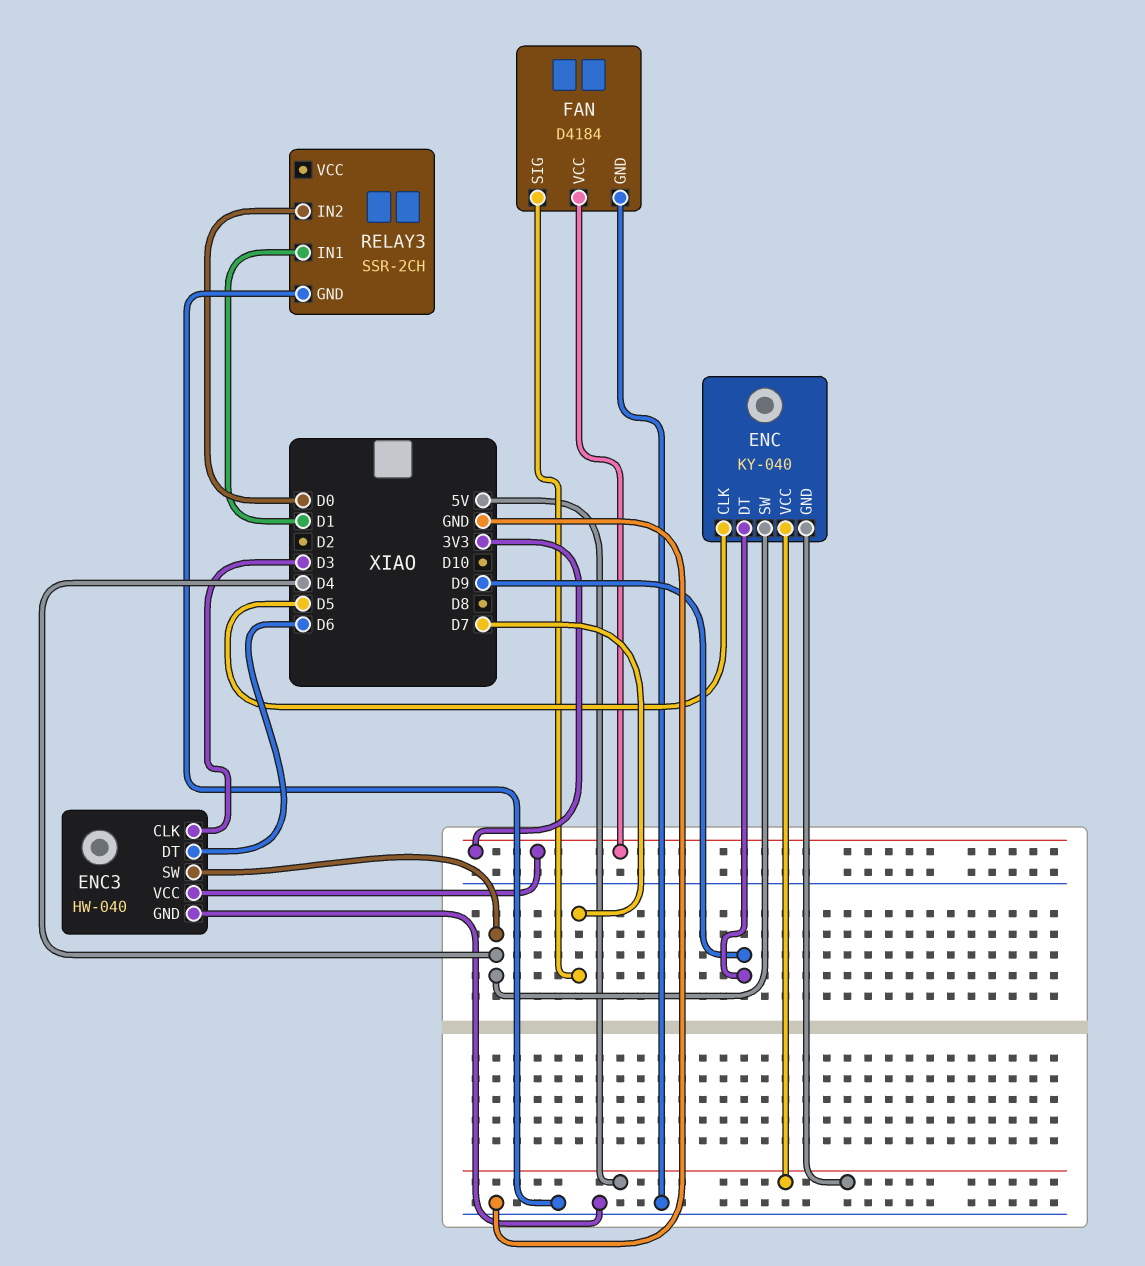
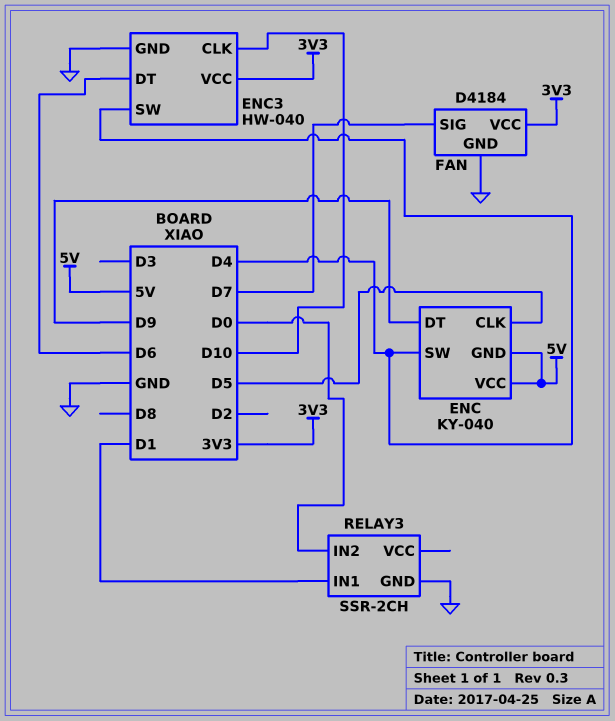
ENC3 pin CLK: D3 -> D10

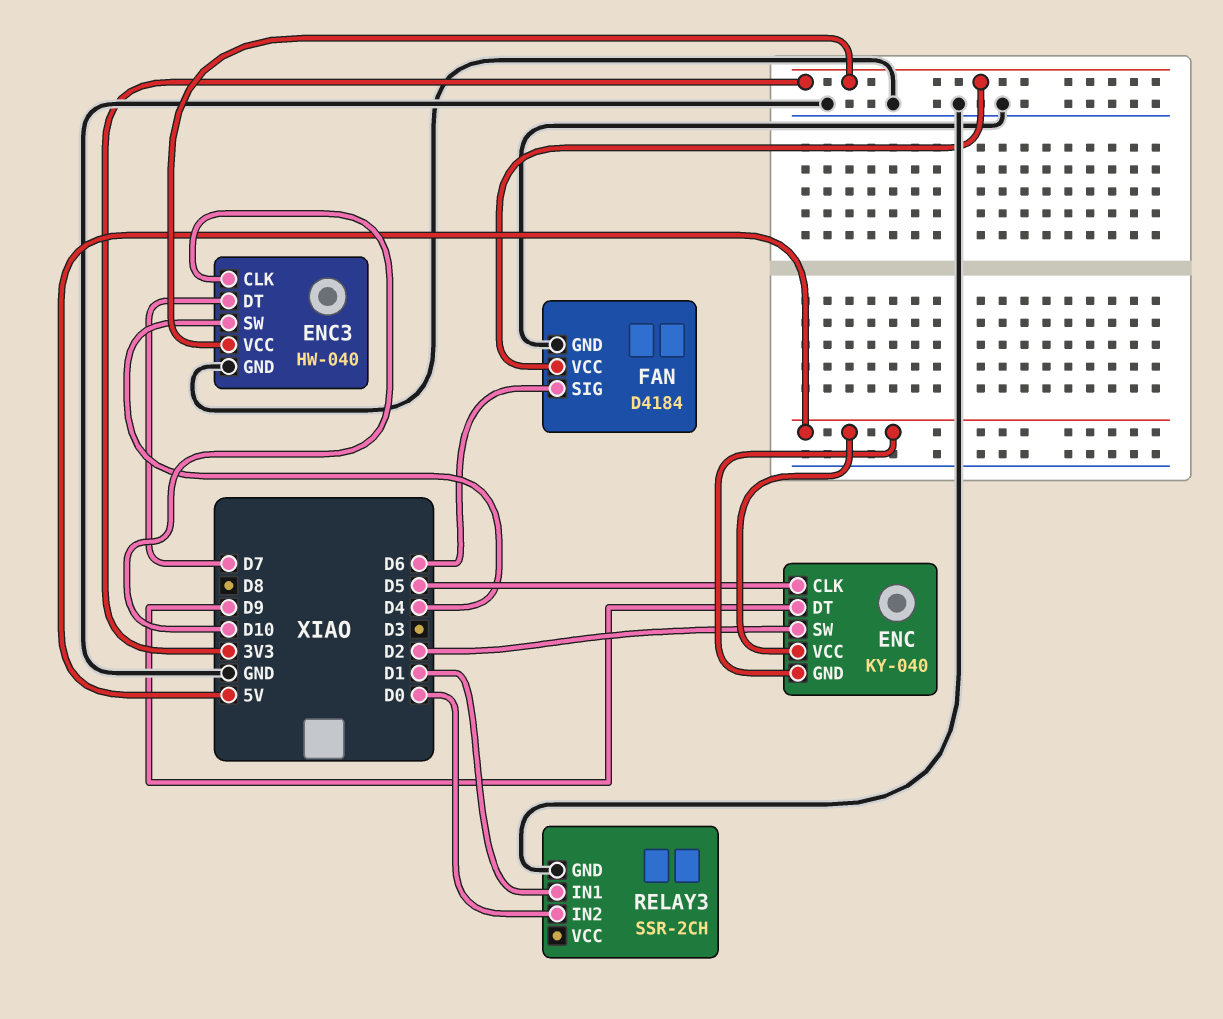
ENC pin SW: D4 -> D2
ENC3 pin DT: D6 -> D7
FAN pin SIG: D7 -> D6

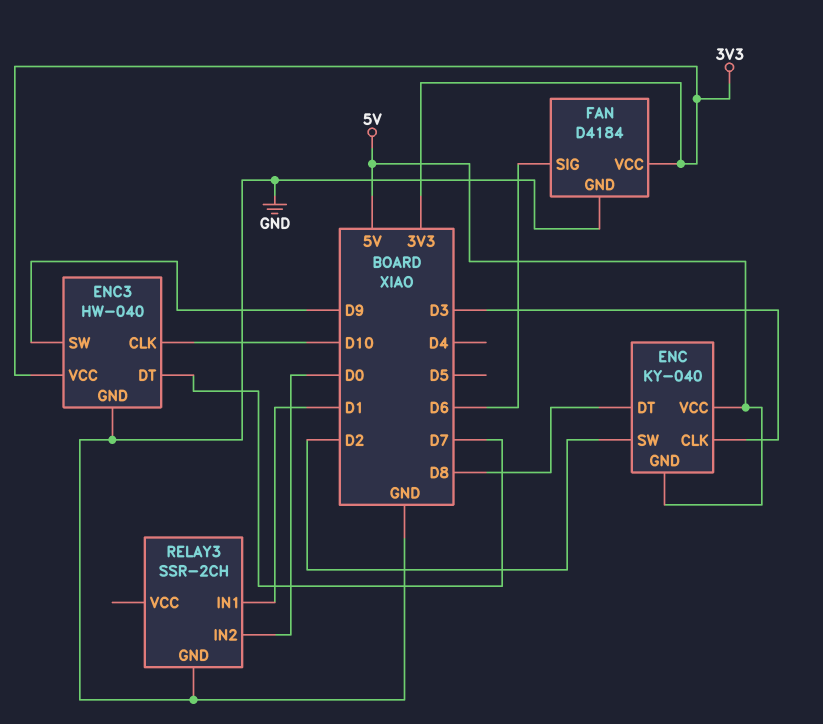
ENC pin CLK: D5 -> D3
ENC pin DT: D9 -> D8
ENC3 pin SW: D4 -> D9

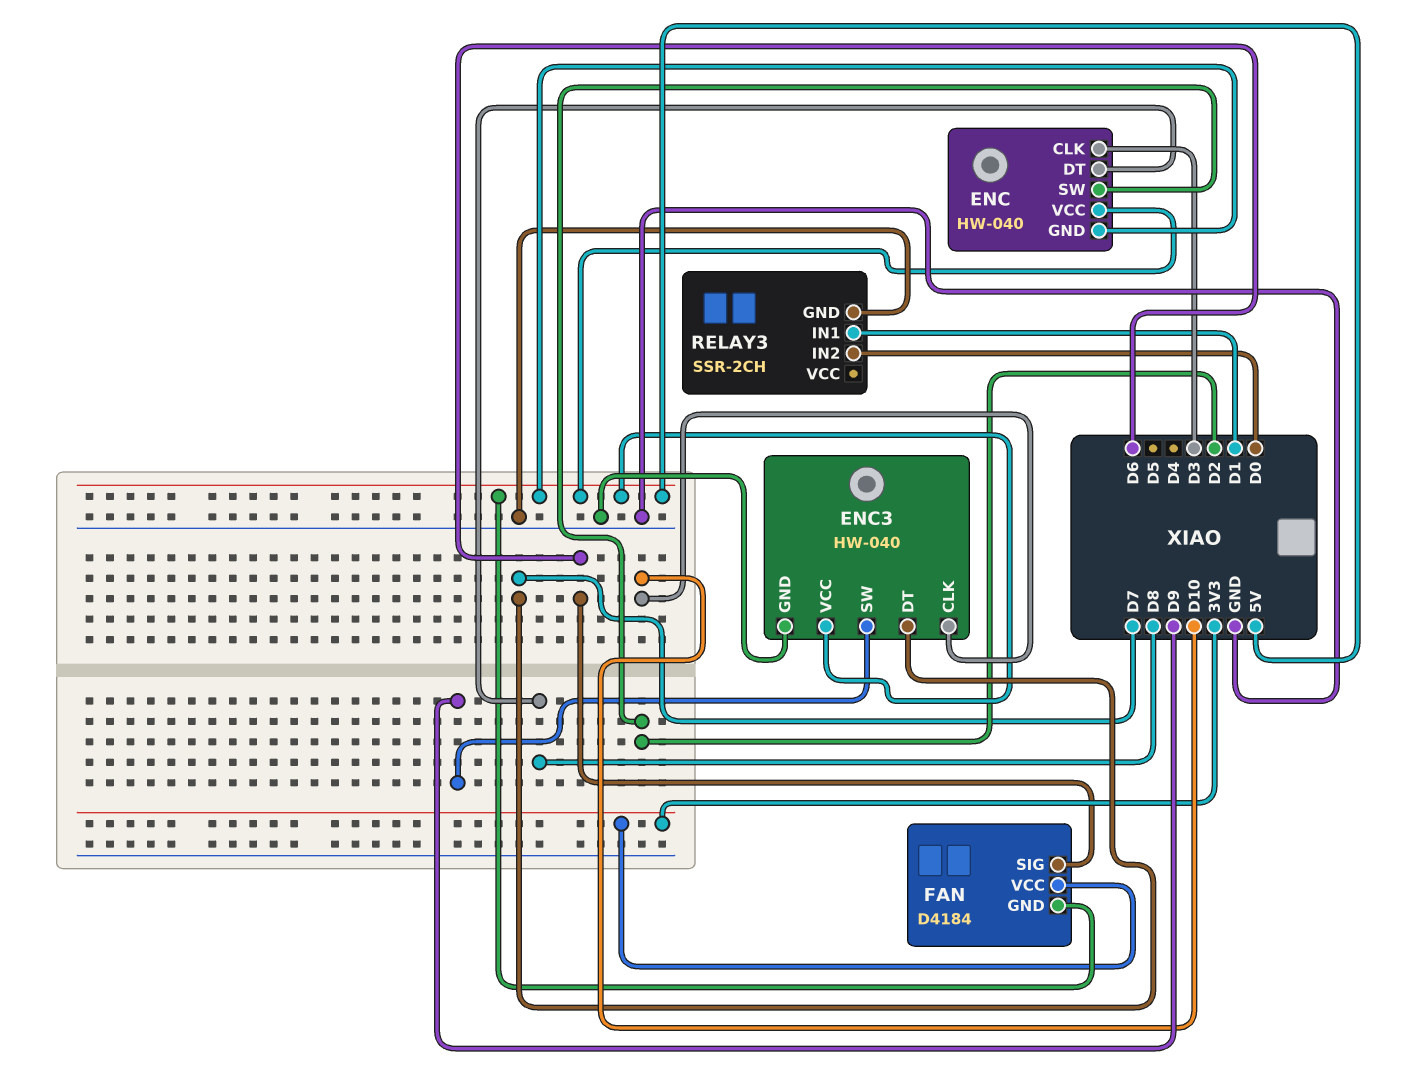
ENC: KY-040 -> HW-040
ENC3 pin VCC: 3V3 -> 5V
FAN pin GND: GND -> 5V

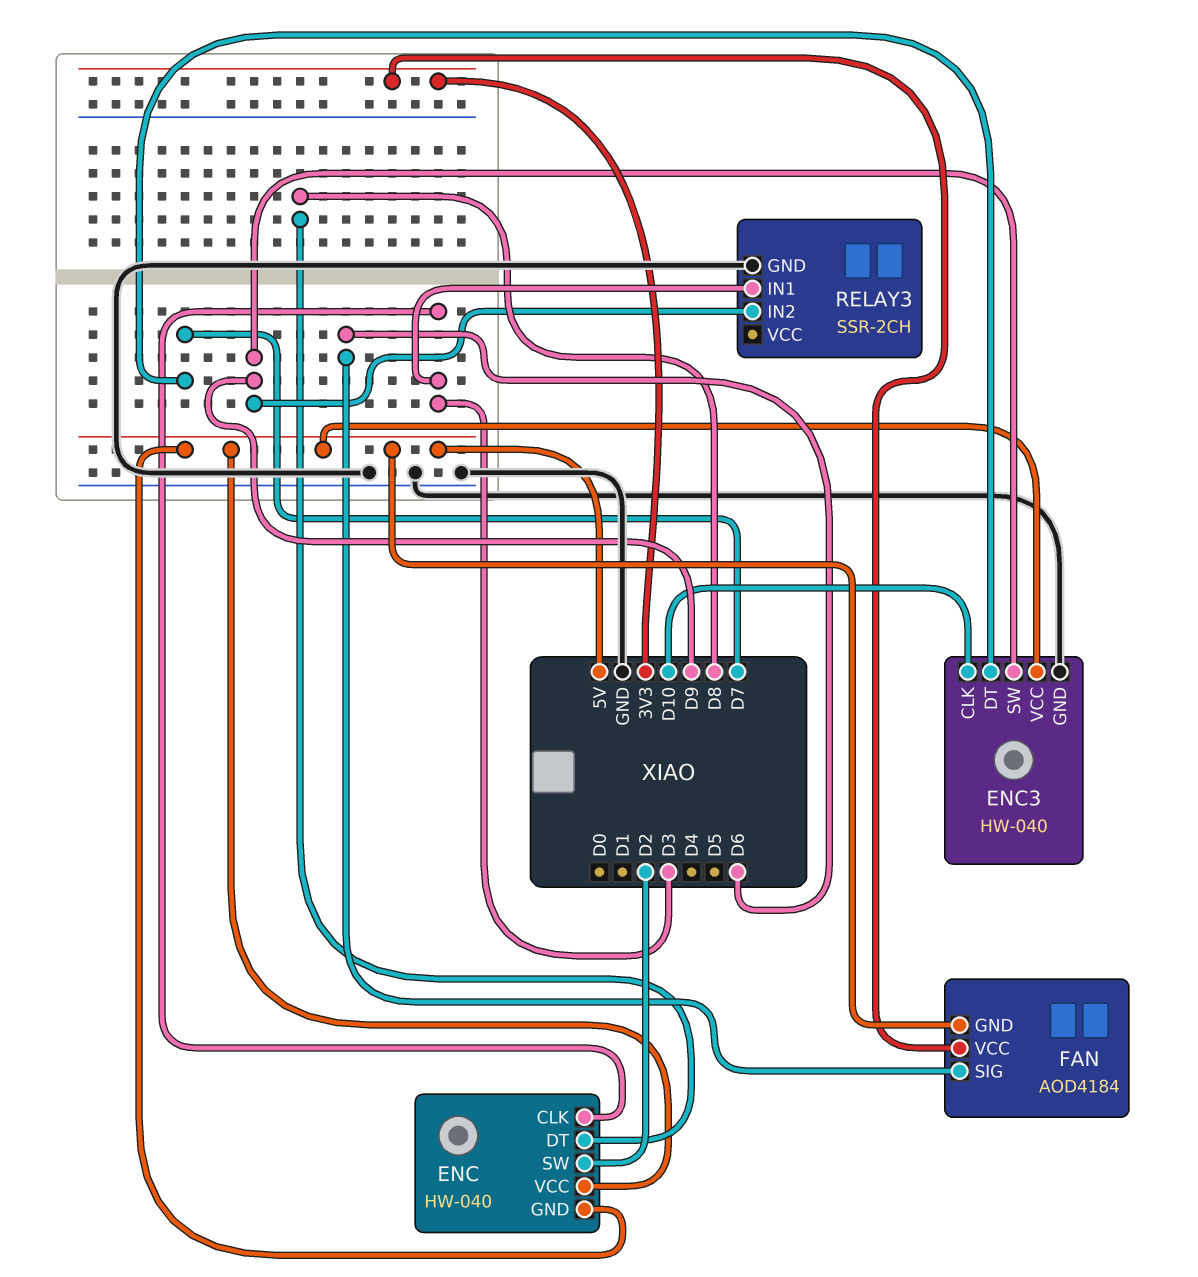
FAN: D4184 -> AOD4184
RELAY3 pin IN1: D1 -> D3
RELAY3 pin IN2: D0 -> D9

